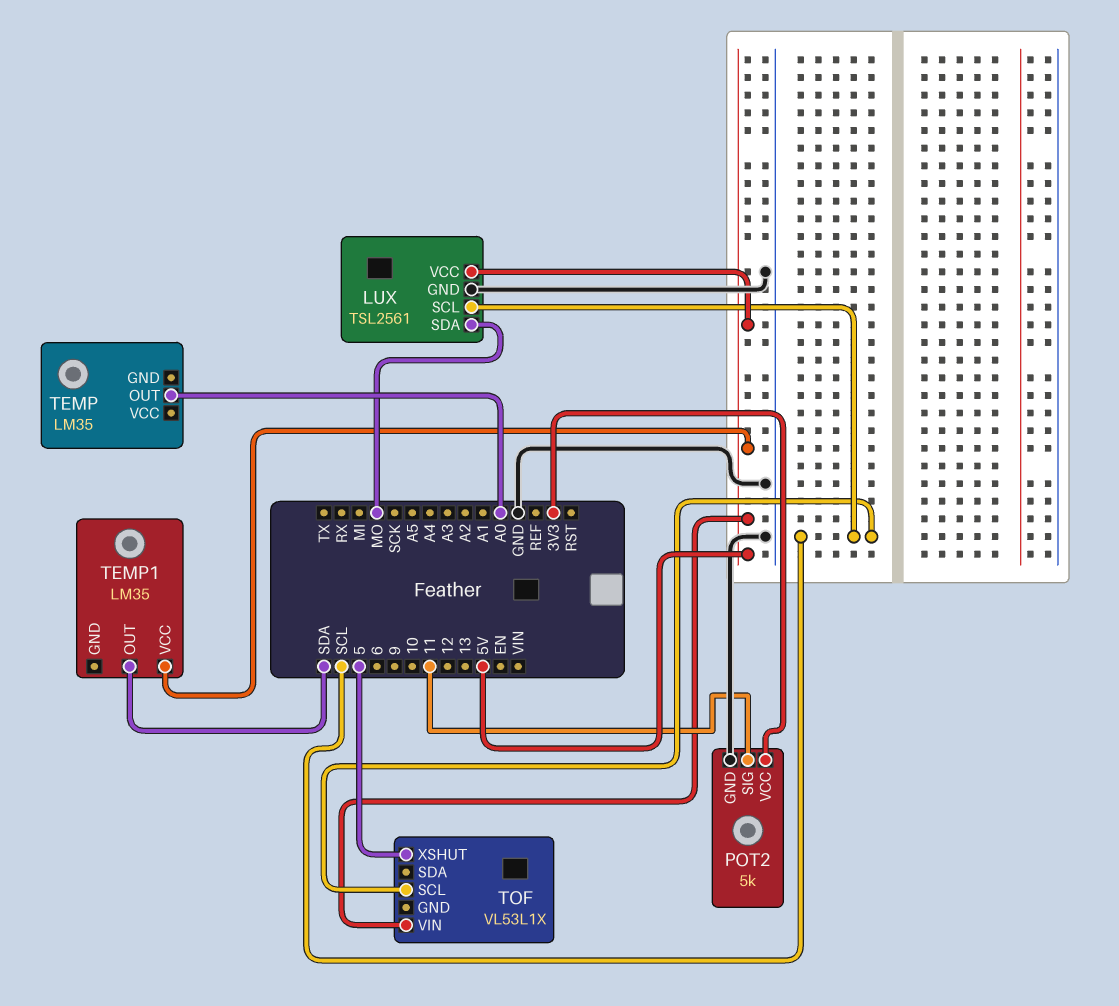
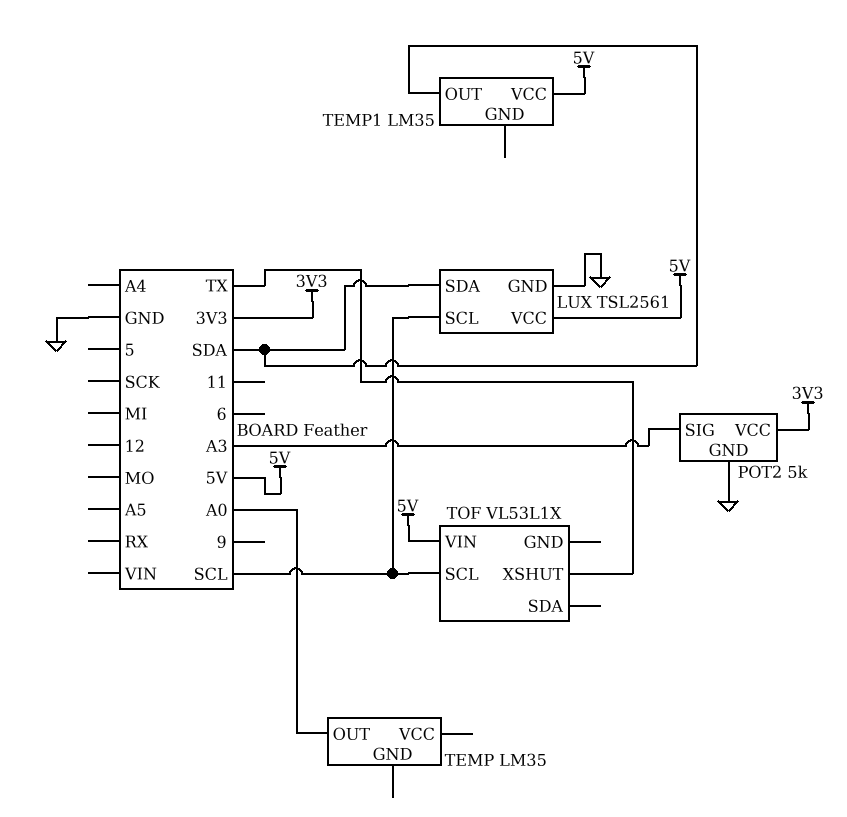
LUX pin SDA: MO -> SDA
POT2 pin SIG: 11 -> A3
TOF pin XSHUT: 5 -> TX

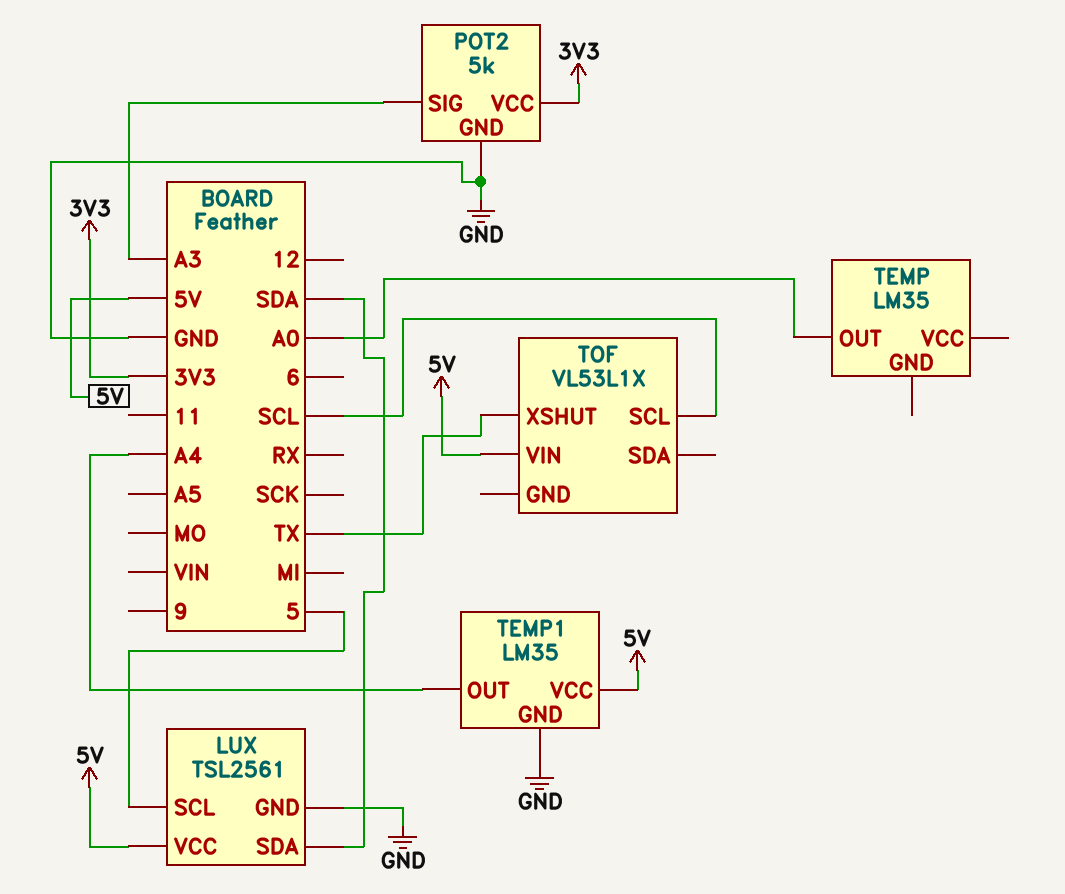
LUX pin SCL: SCL -> 5
TEMP1 pin GND: none -> GND
TEMP1 pin OUT: SDA -> A4

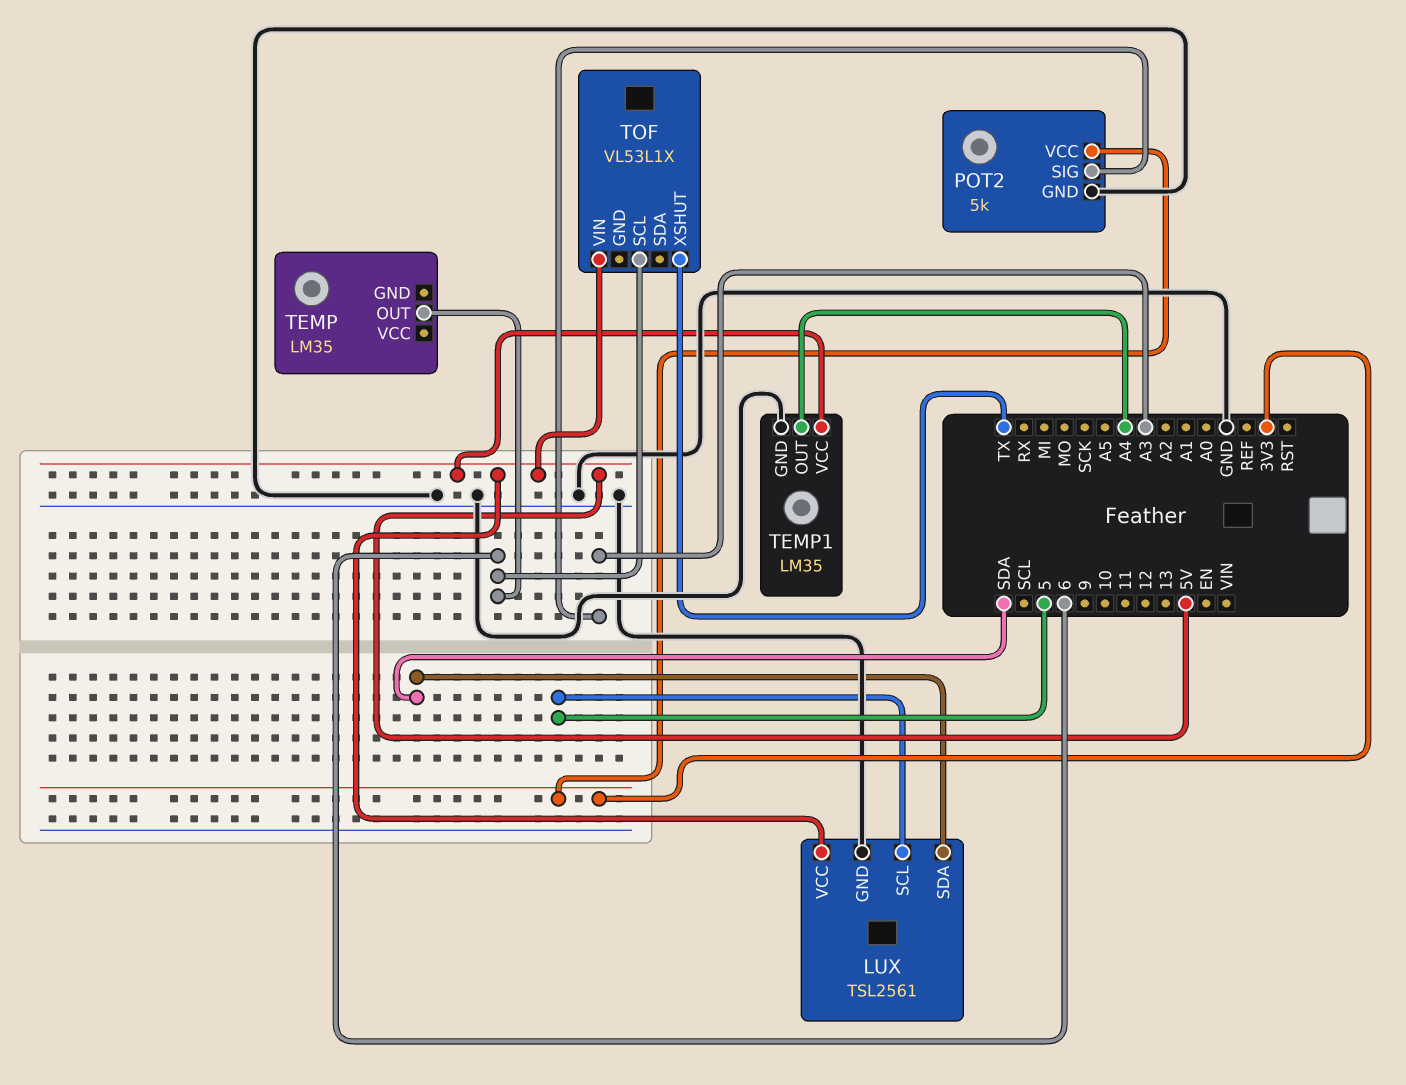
TEMP pin OUT: A0 -> 6
TOF pin SCL: SCL -> 6

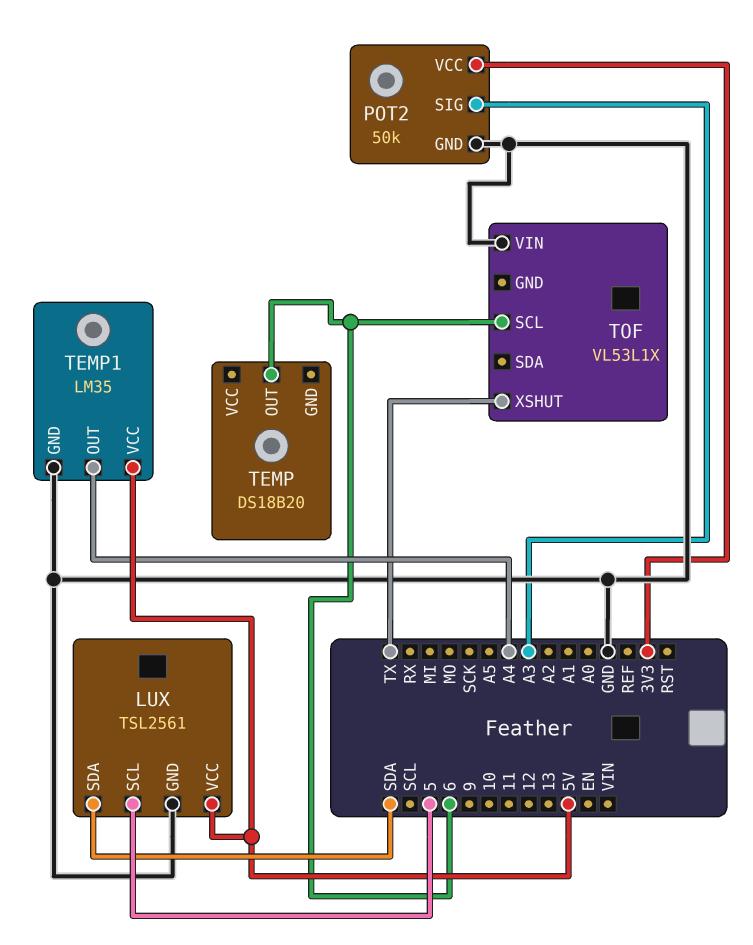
POT2: 5k -> 50k
TEMP: LM35 -> DS18B20
TOF pin VIN: 5V -> GND

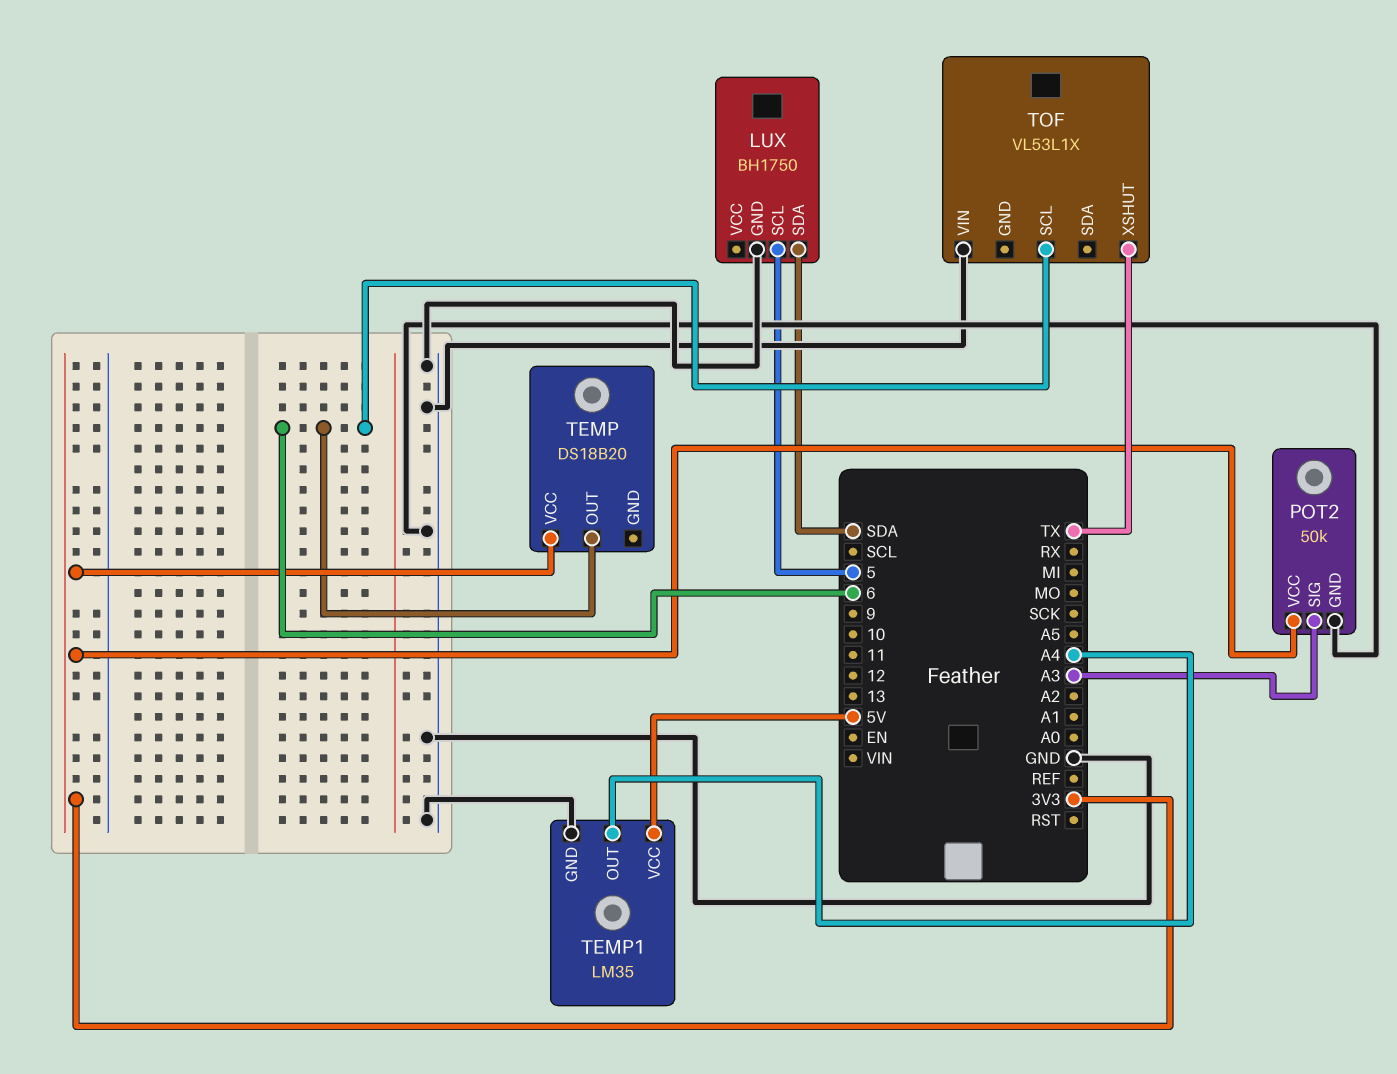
LUX: TSL2561 -> BH1750
LUX pin VCC: 5V -> none
TEMP pin VCC: none -> 3V3

